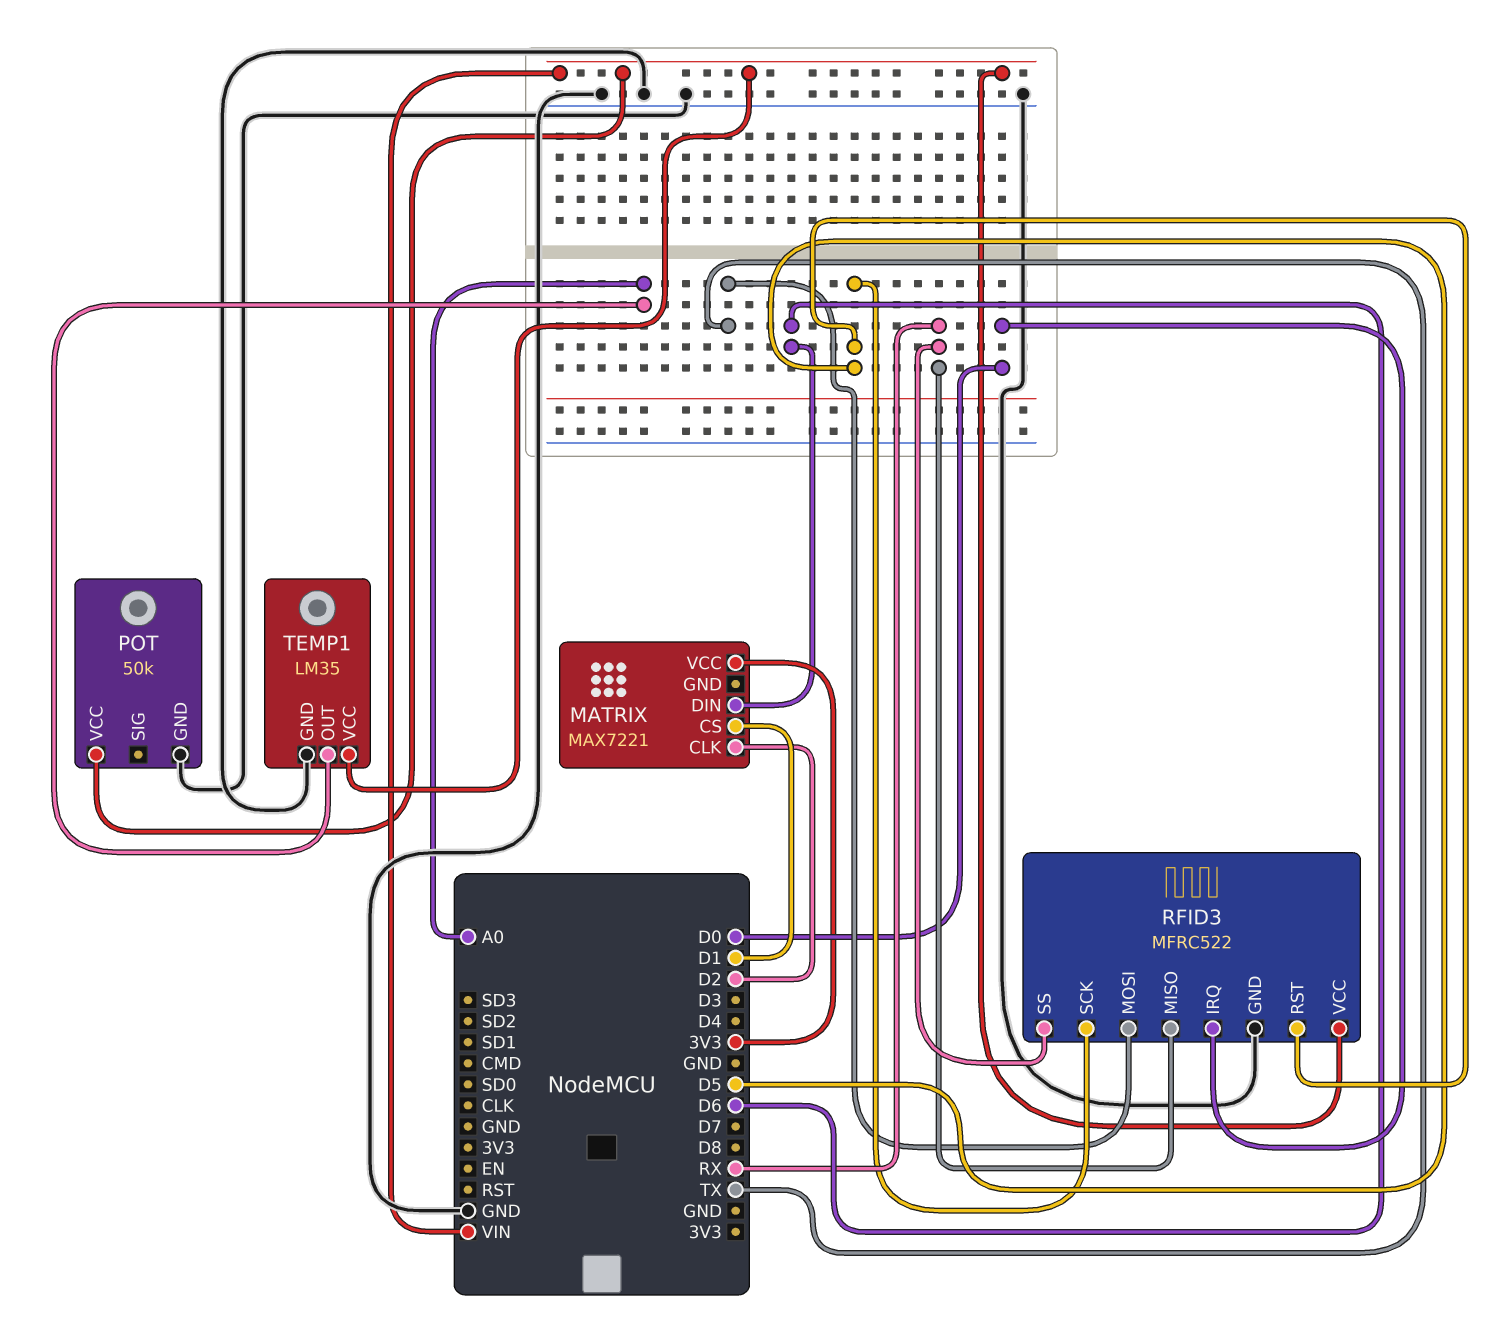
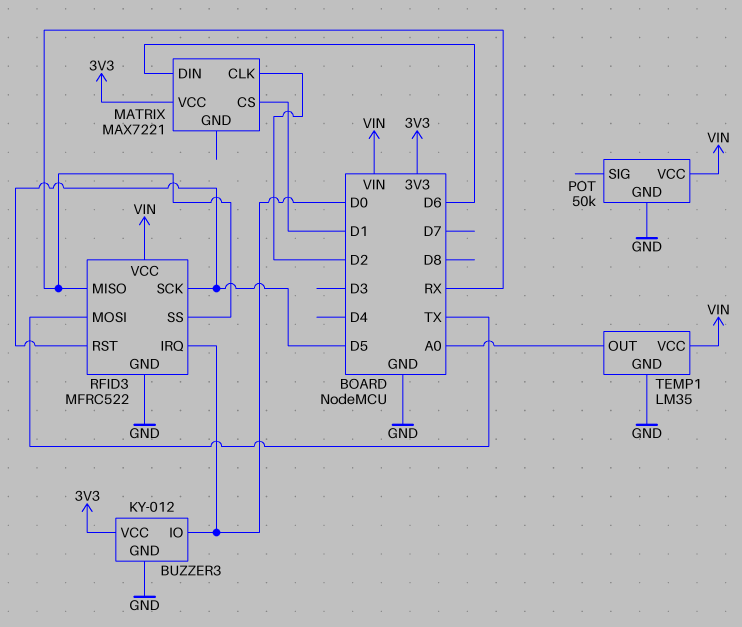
BUZZER3: none -> KY-012
BUZZER3 pin GND: none -> GND
BUZZER3 pin IO: none -> D0
BUZZER3 pin VCC: none -> 3V3

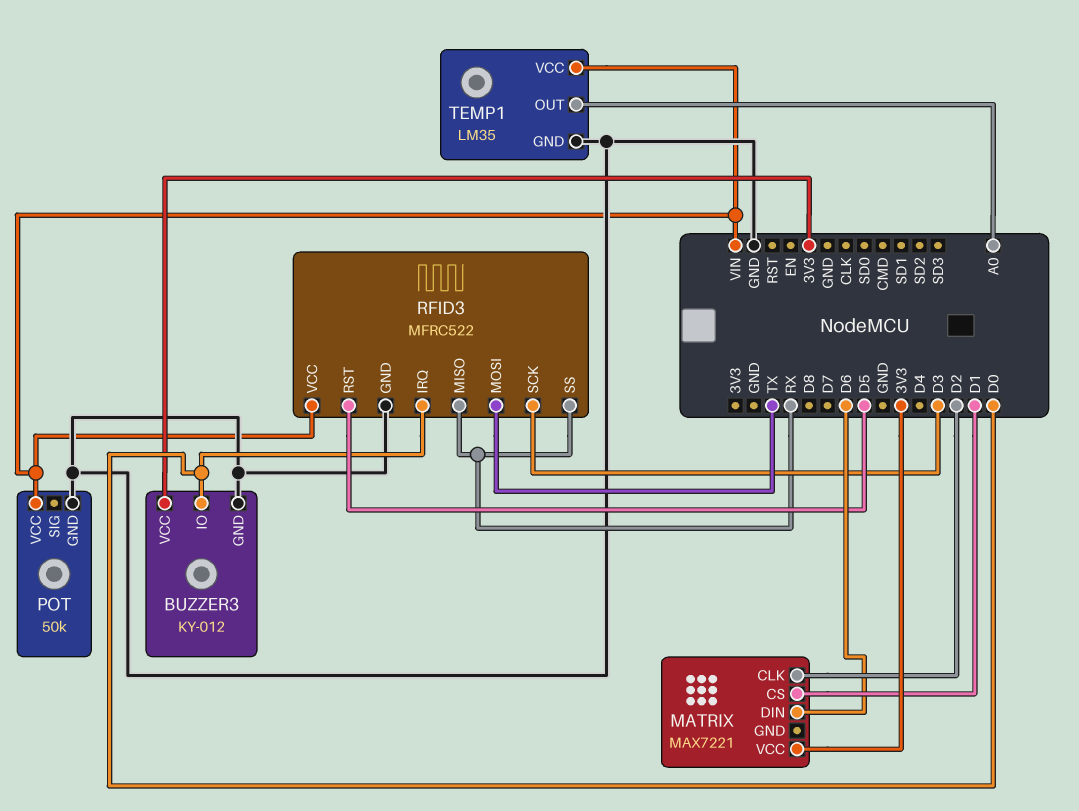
RFID3 pin SCK: D5 -> D3

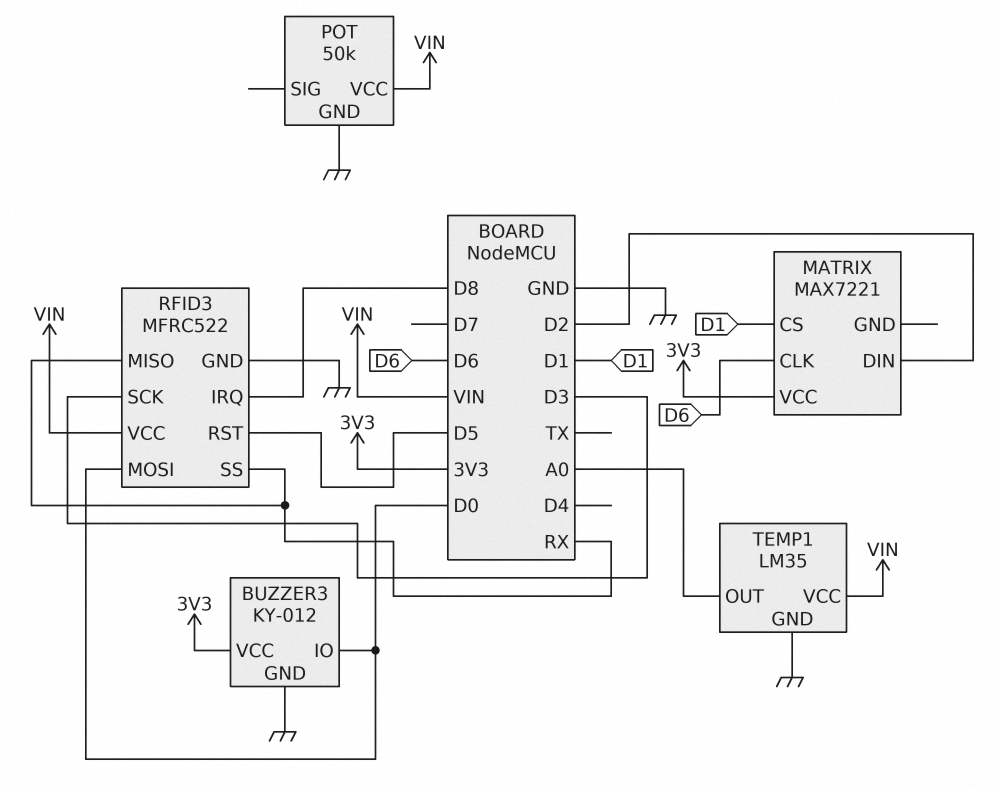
MATRIX pin CLK: D2 -> D6
MATRIX pin DIN: D6 -> D2
RFID3 pin IRQ: D0 -> D8
RFID3 pin MOSI: TX -> D0

